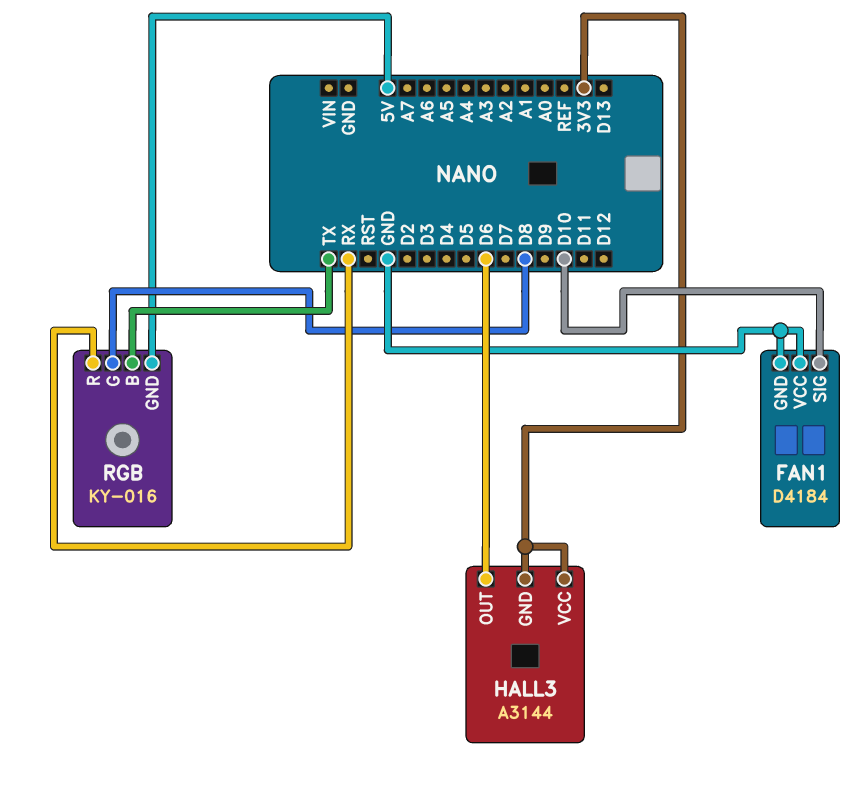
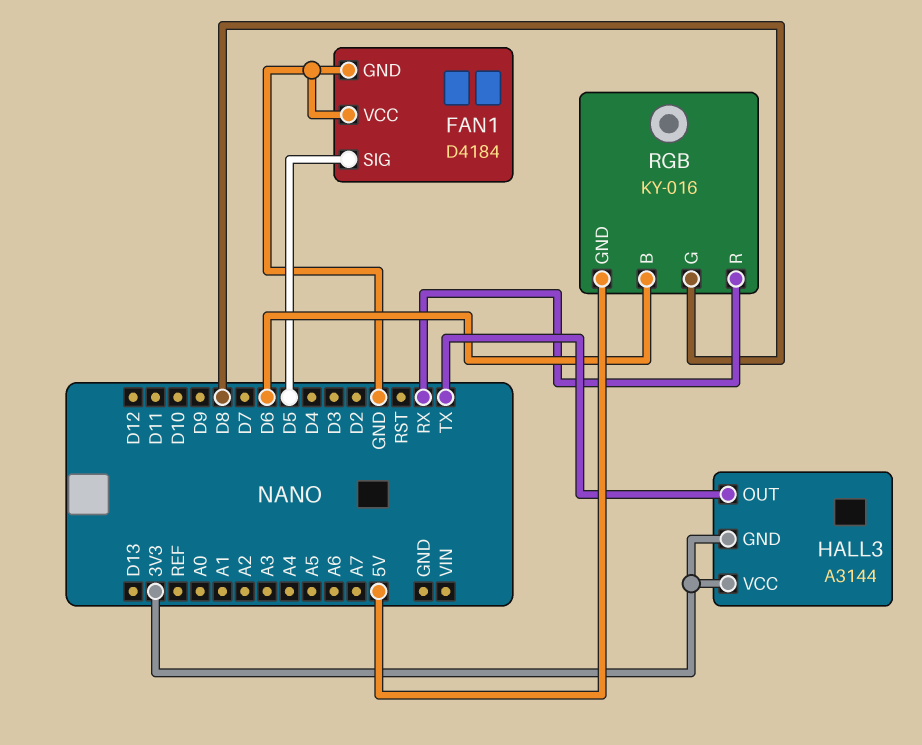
FAN1 pin SIG: D10 -> D5
HALL3 pin OUT: D6 -> TX
RGB pin B: TX -> D6

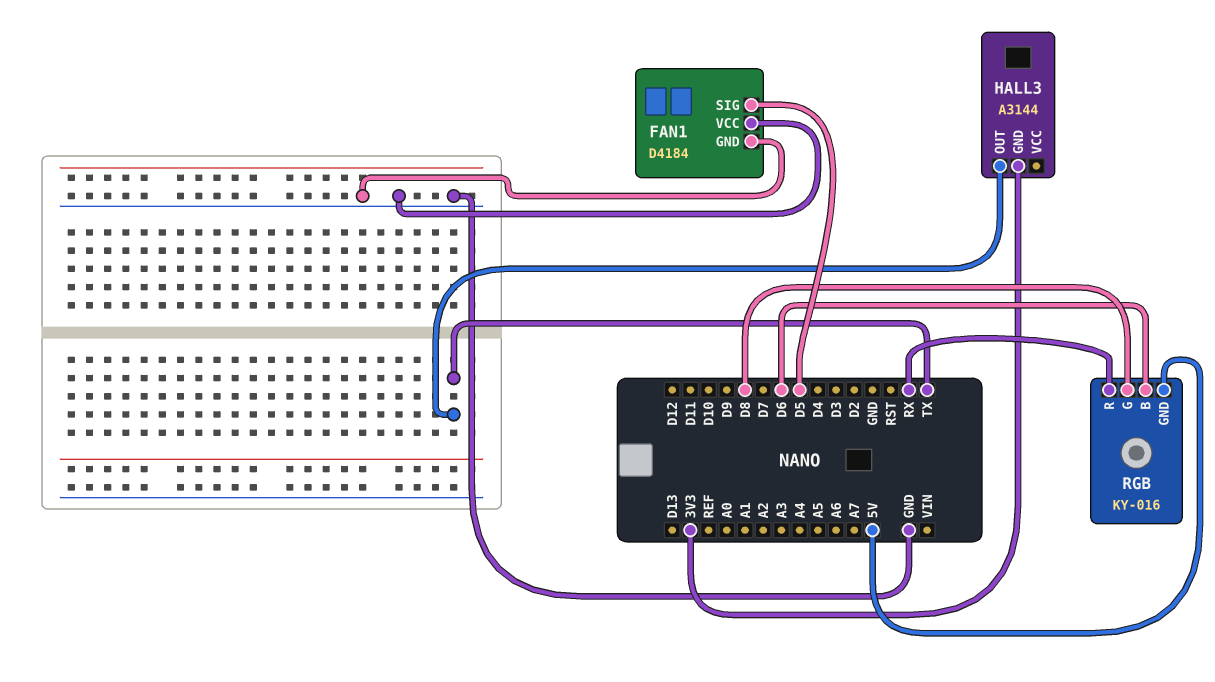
HALL3 pin VCC: 3V3 -> none

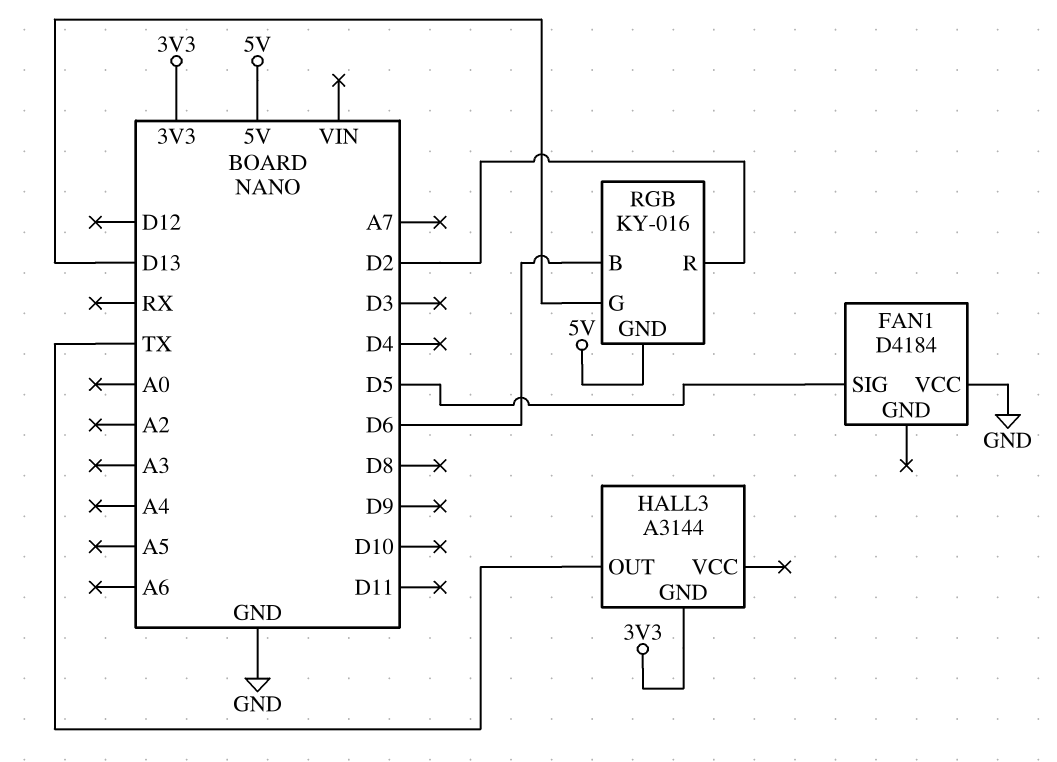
FAN1 pin GND: GND -> none
RGB pin G: D8 -> D13
RGB pin R: RX -> D2

